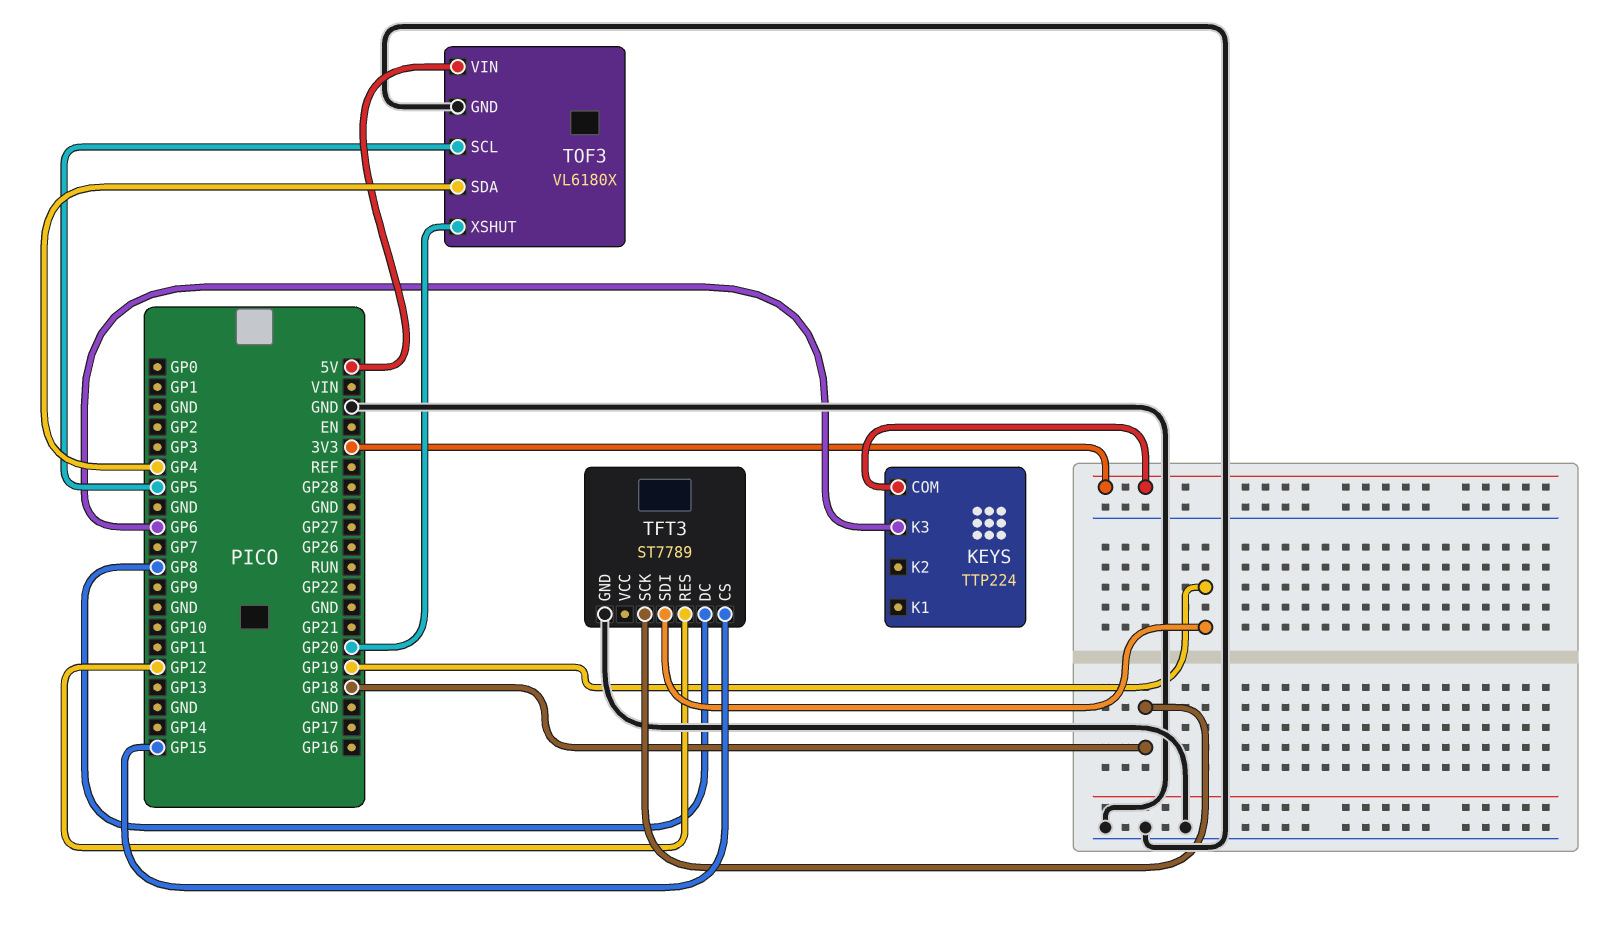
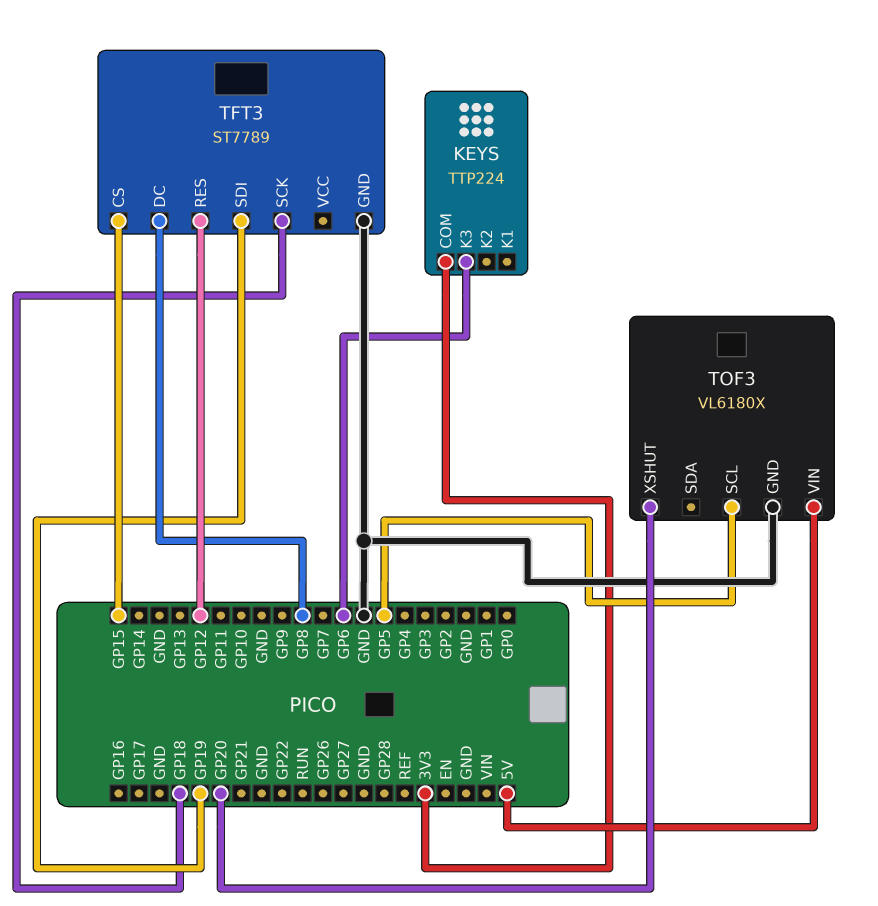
TOF3 pin SDA: GP4 -> none

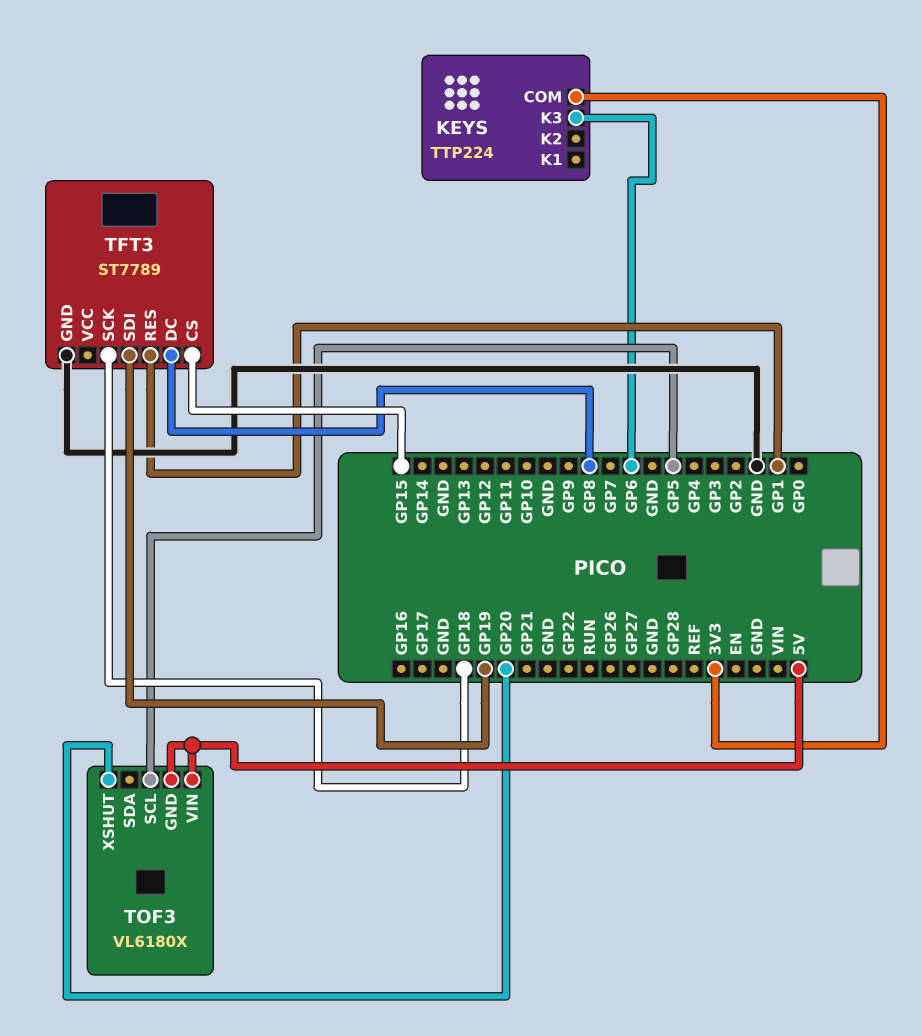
TFT3 pin RES: GP12 -> GP1
TOF3 pin GND: GND -> 5V

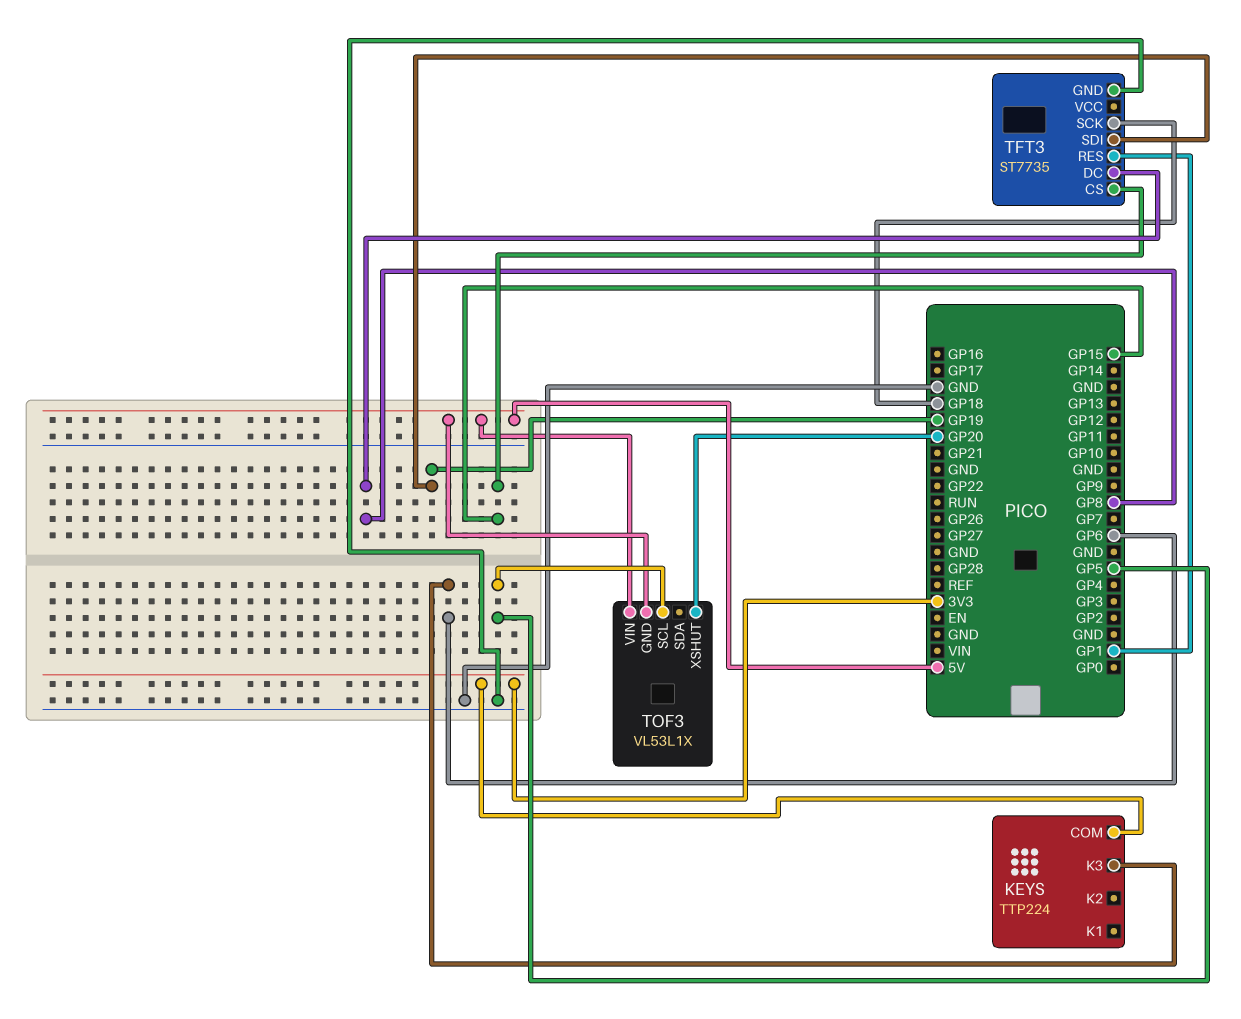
TFT3: ST7789 -> ST7735
TOF3: VL6180X -> VL53L1X

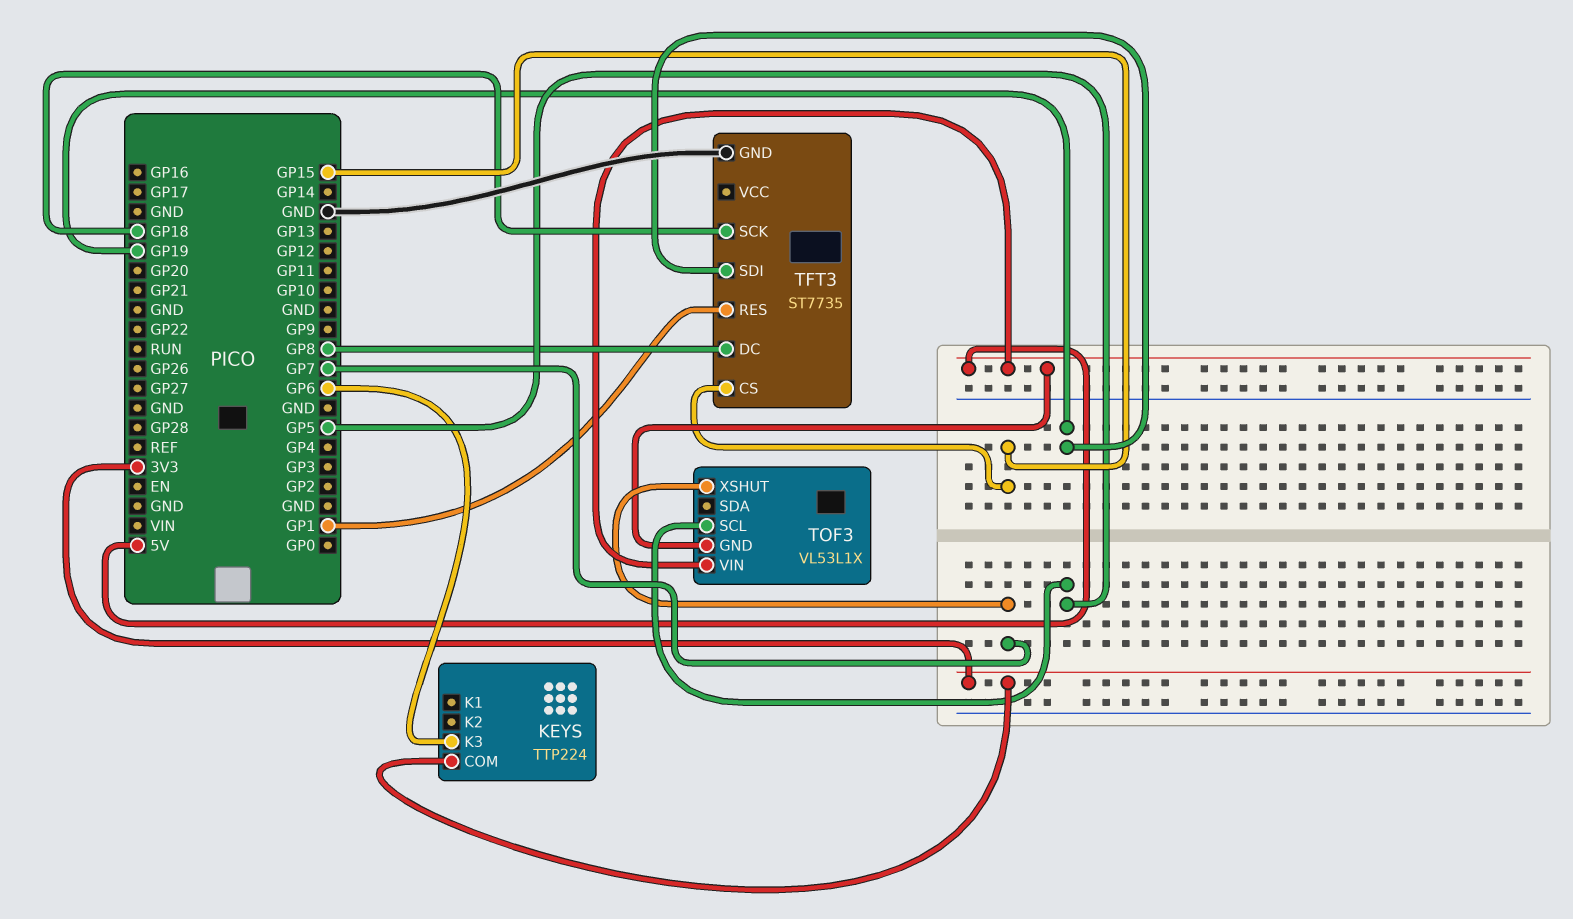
TOF3 pin XSHUT: GP20 -> GP7

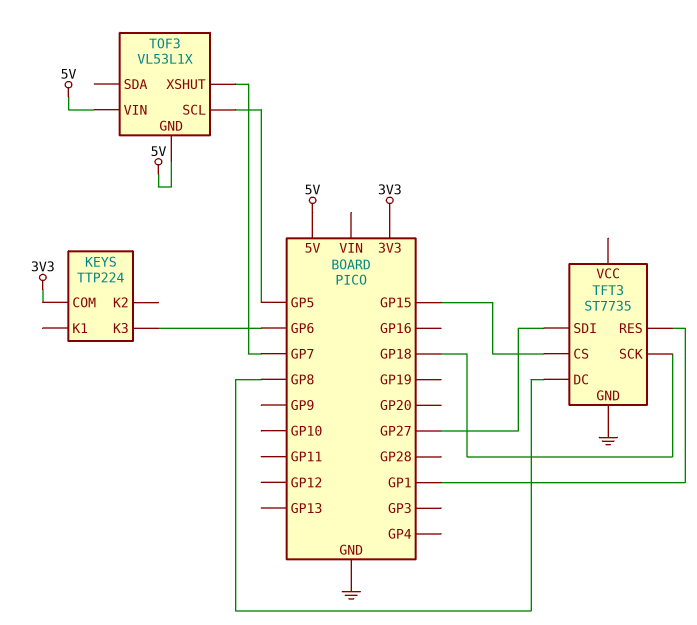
TFT3 pin SDI: GP19 -> GP27

